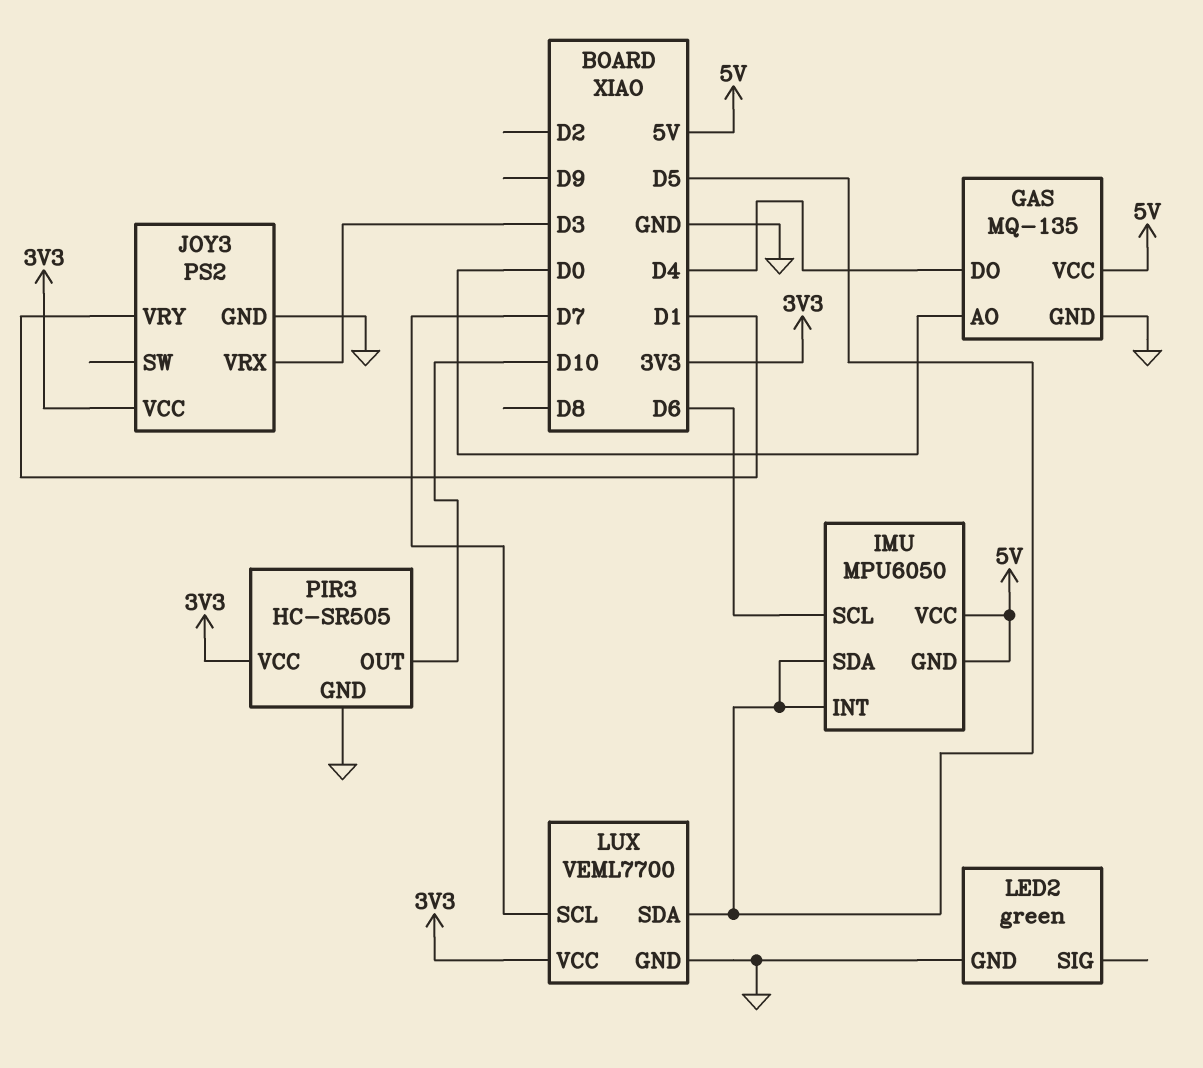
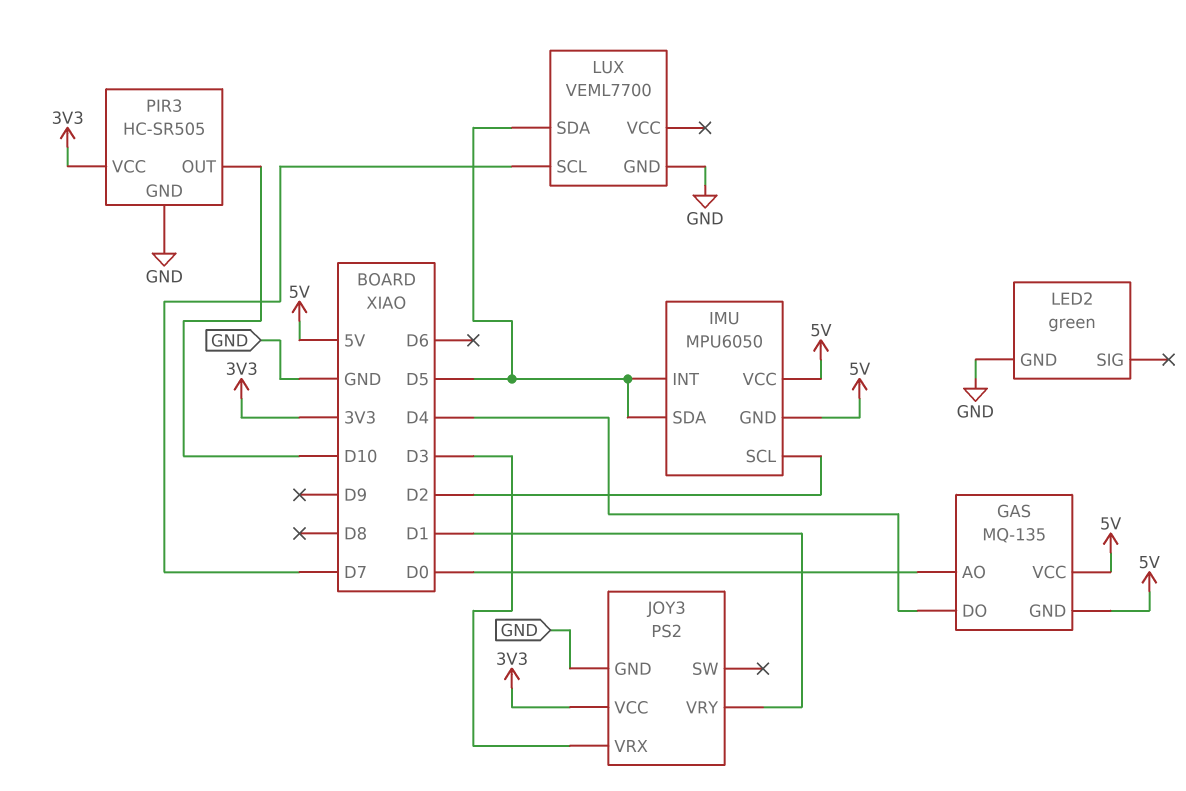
GAS pin GND: GND -> 5V
IMU pin SCL: D6 -> D2
LUX pin VCC: 3V3 -> none

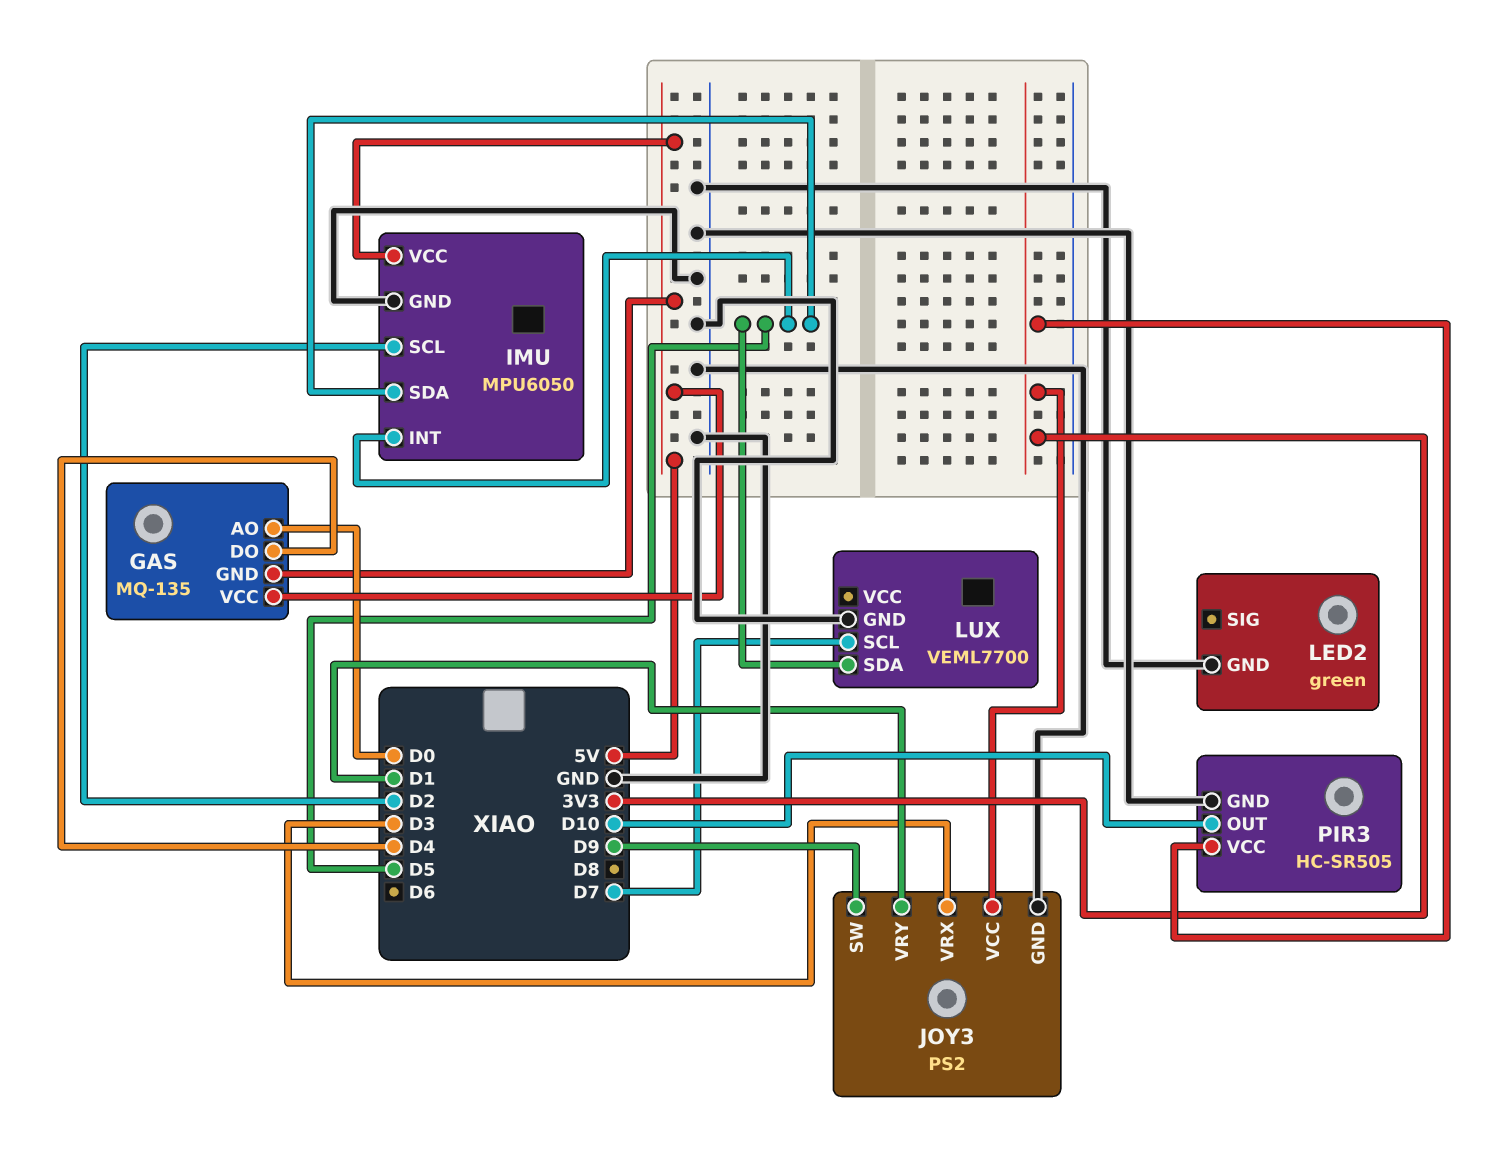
IMU pin GND: 5V -> GND
JOY3 pin SW: none -> D9

